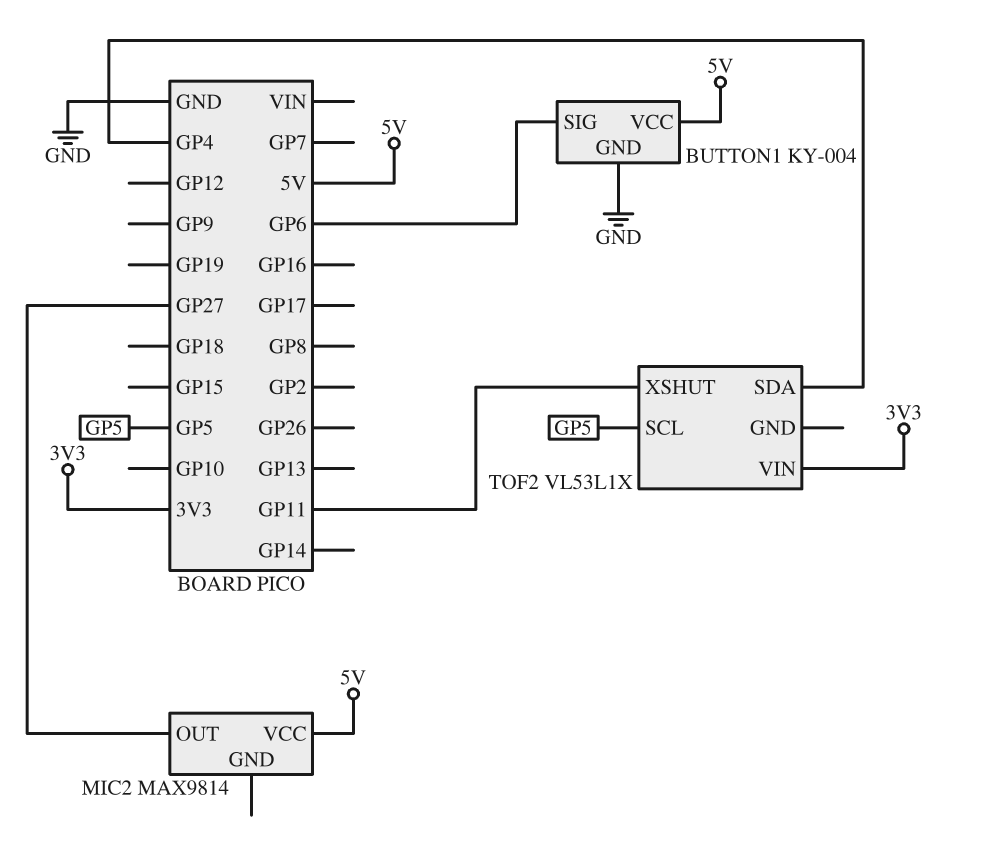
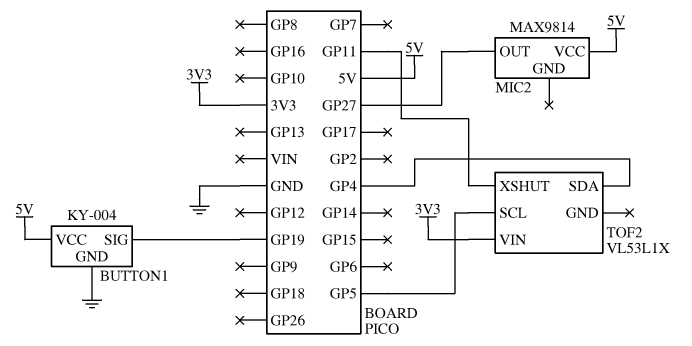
BUTTON1 pin SIG: GP6 -> GP19

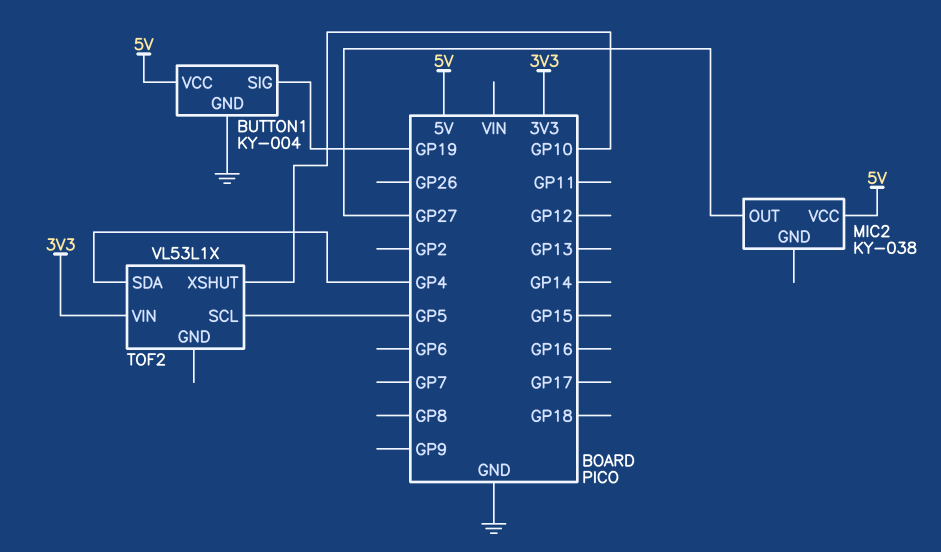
MIC2: MAX9814 -> KY-038
TOF2 pin XSHUT: GP11 -> GP10

